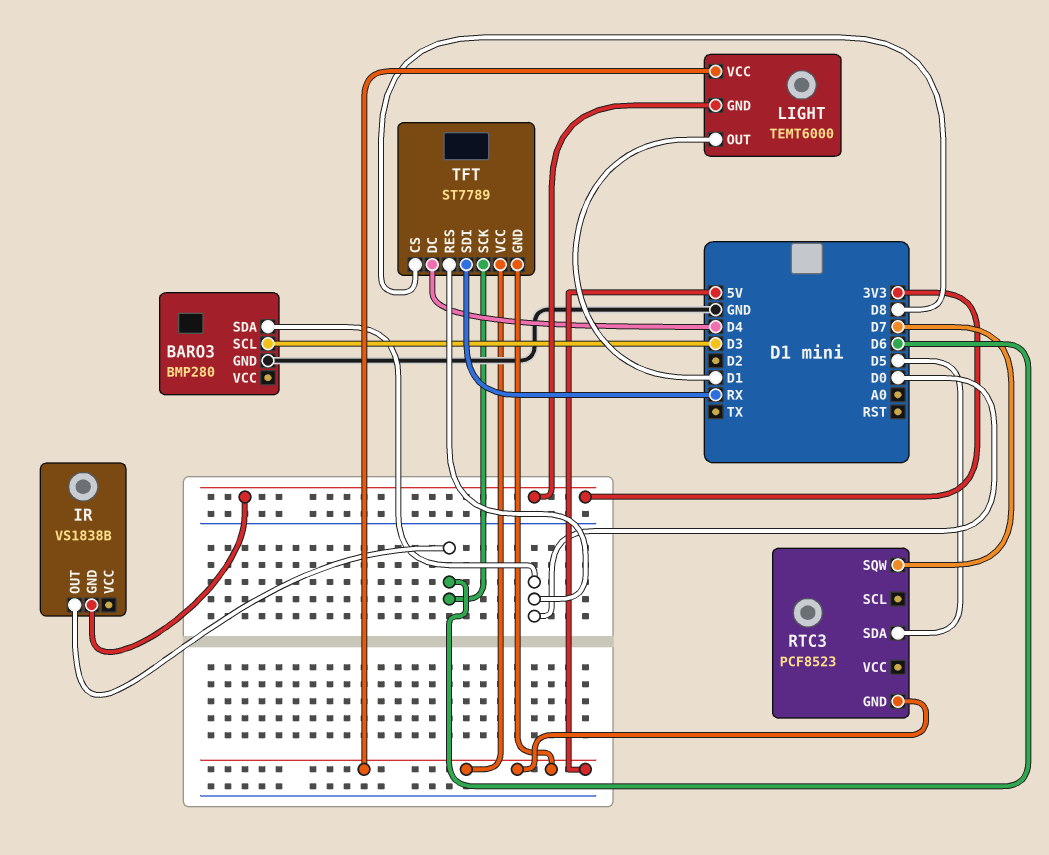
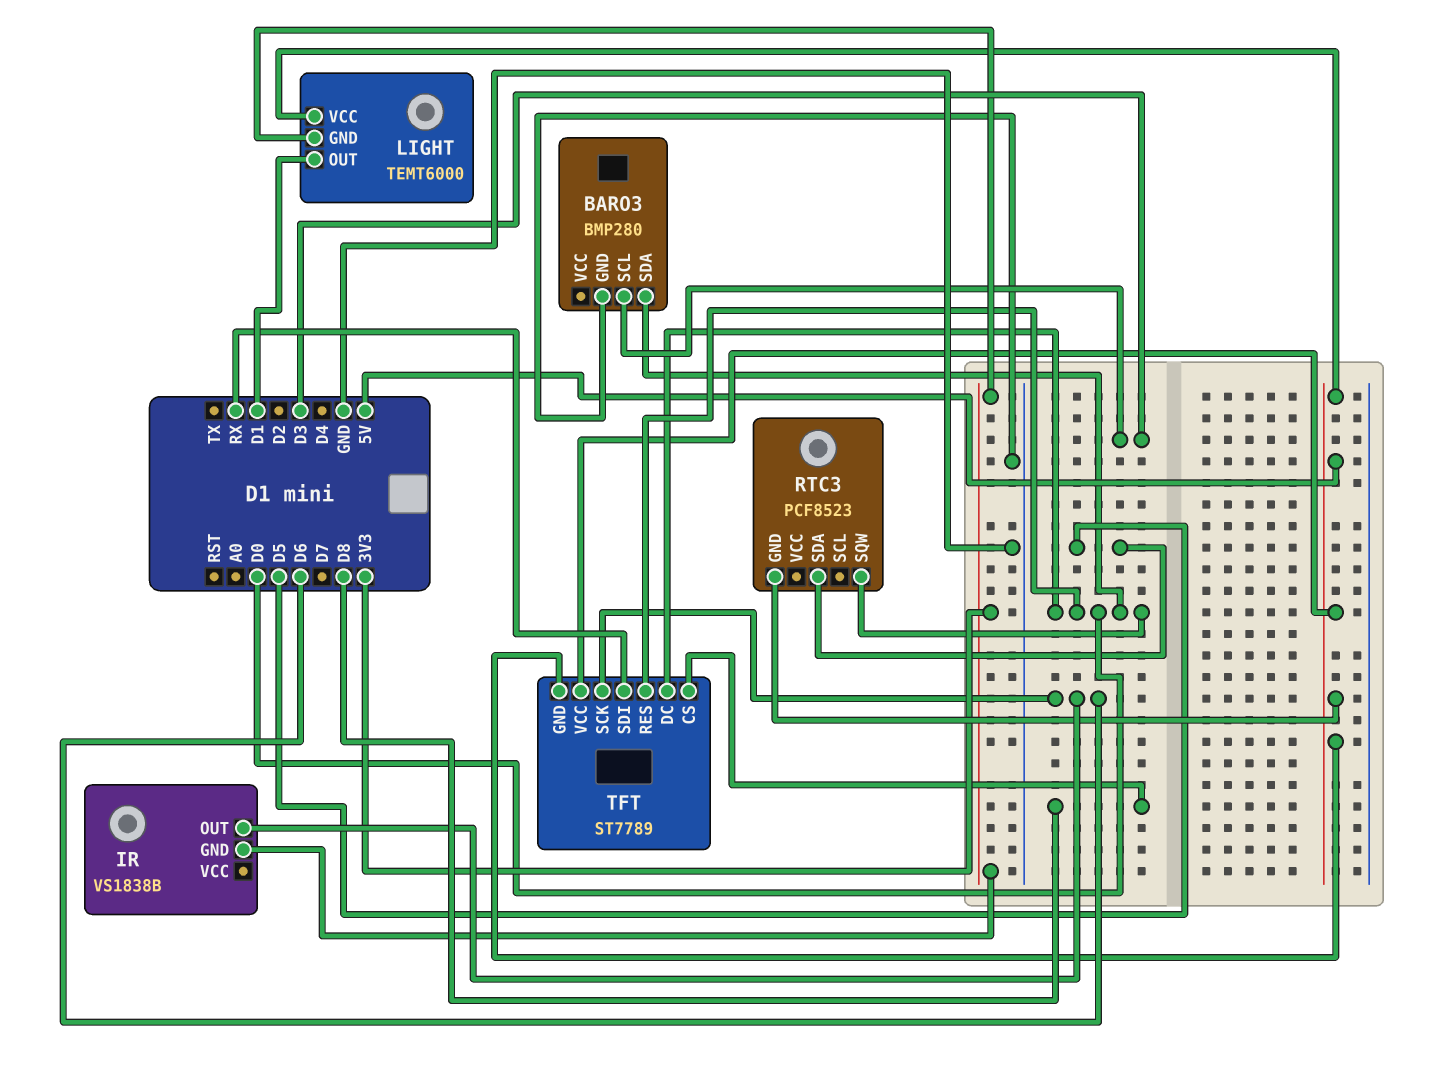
RTC3 pin SQW: D7 -> D0
TFT pin DC: D4 -> D0

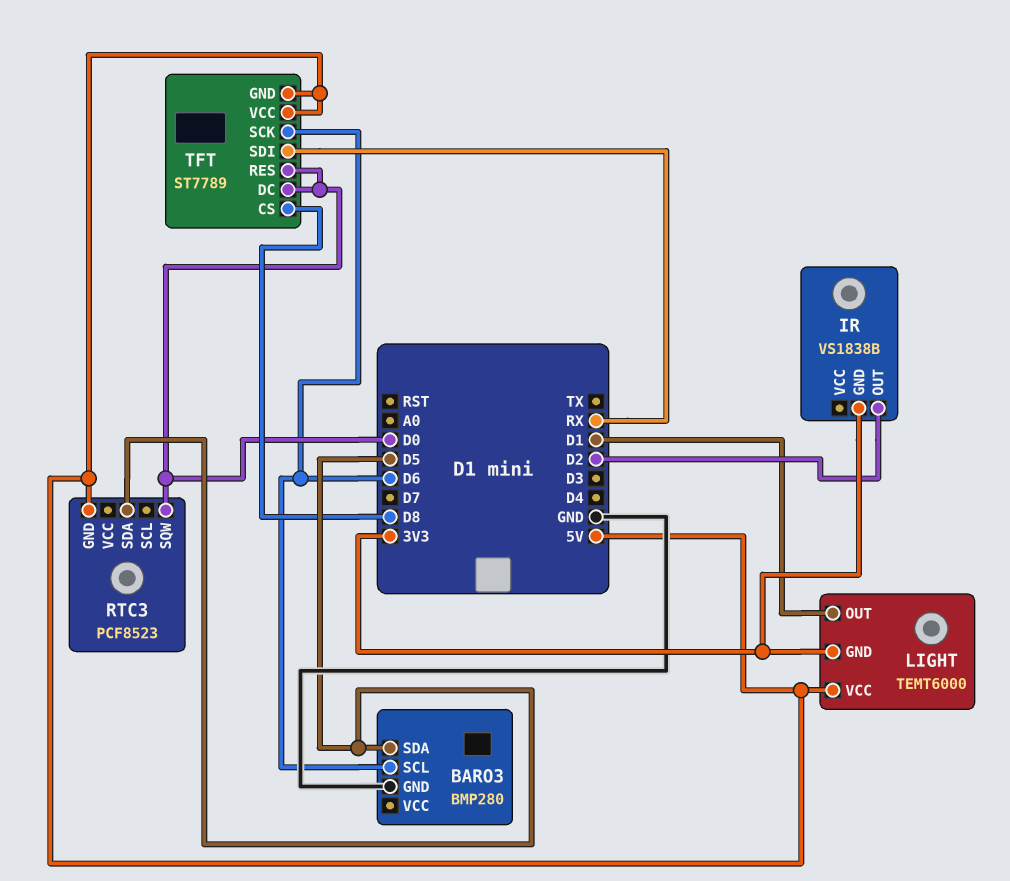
BARO3 pin SCL: D3 -> D6
BARO3 pin SDA: D0 -> D5
IR pin OUT: D6 -> D2

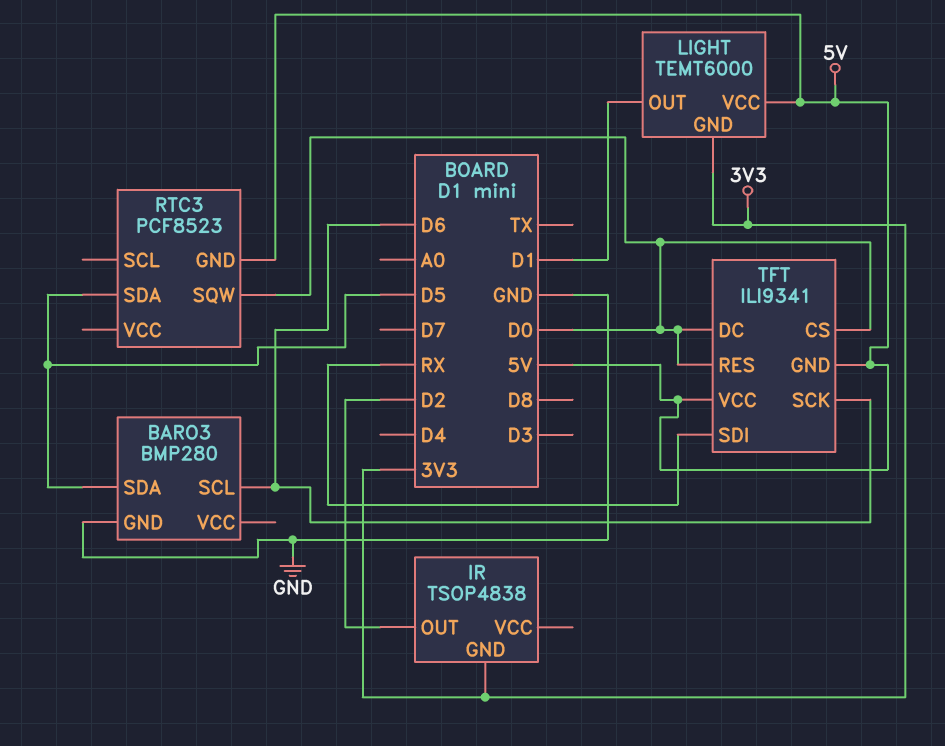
IR: VS1838B -> TSOP4838
TFT: ST7789 -> ILI9341
TFT pin CS: D8 -> D0

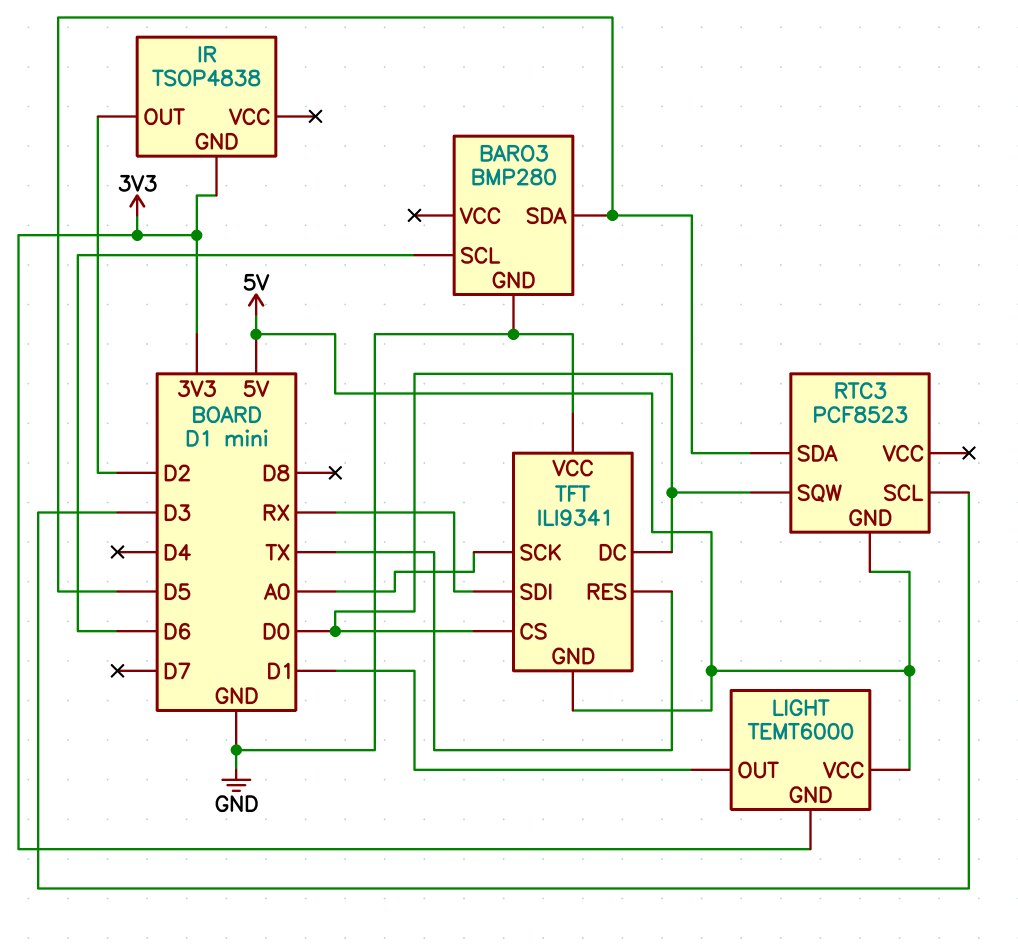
RTC3 pin SCL: none -> D3
TFT pin RES: D0 -> TX
TFT pin SCK: D6 -> A0
TFT pin VCC: 5V -> GND

